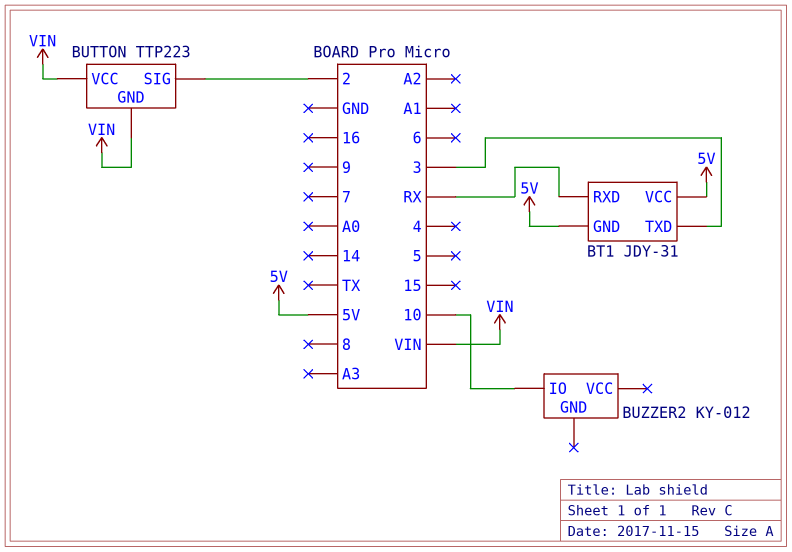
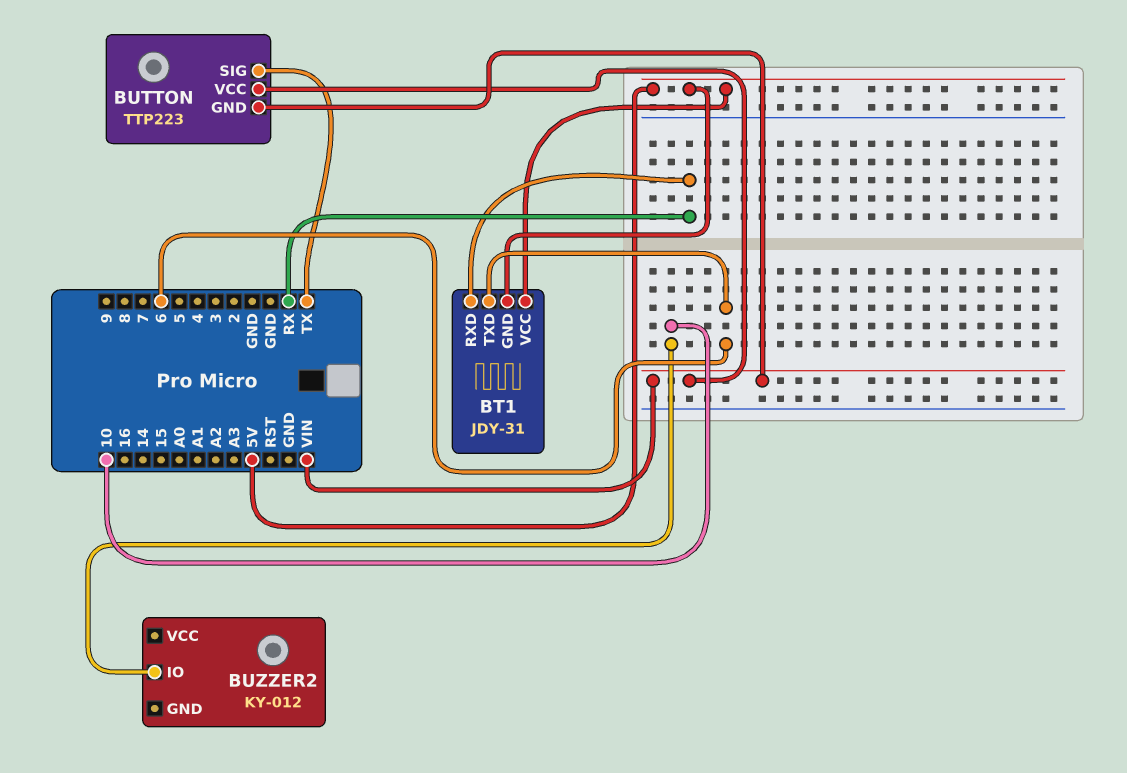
BT1 pin TXD: 3 -> 6
BUTTON pin SIG: 2 -> TX

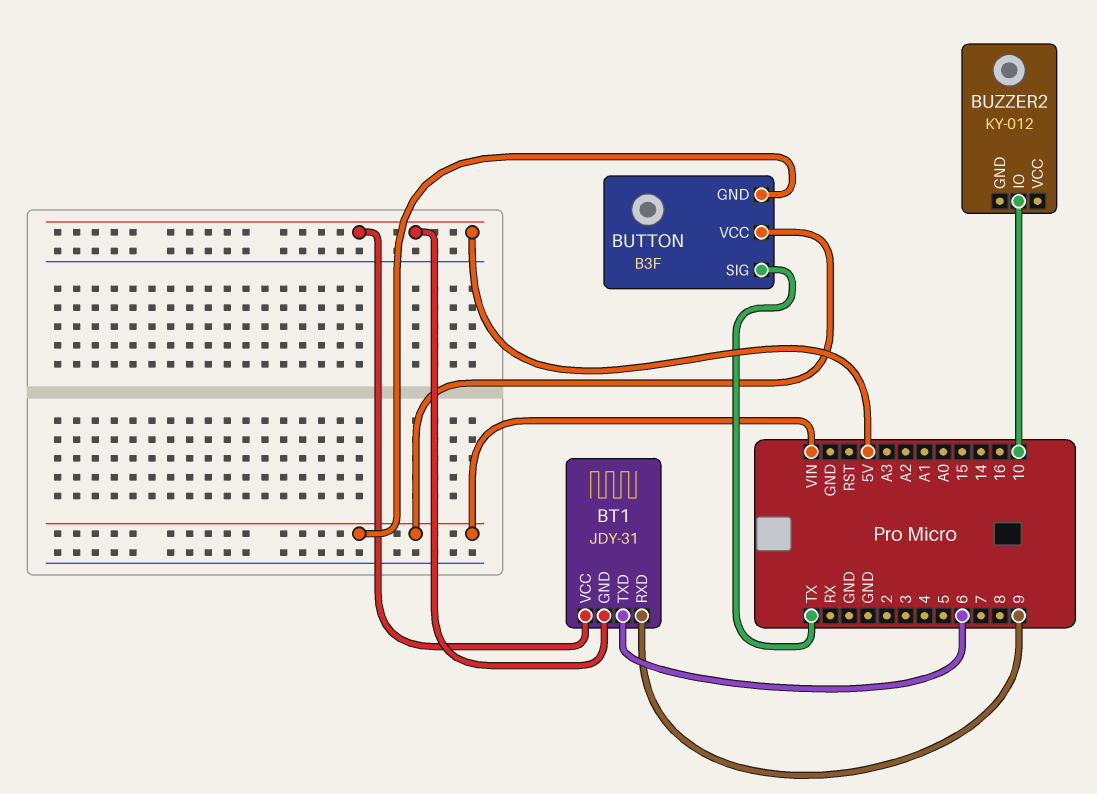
BT1 pin RXD: RX -> 9
BUTTON: TTP223 -> B3F

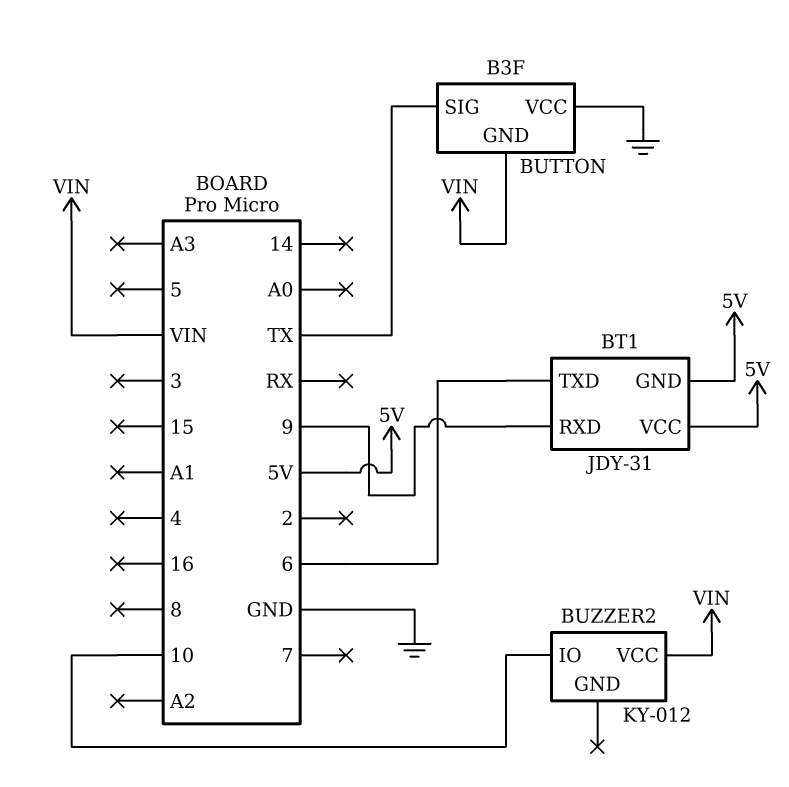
BUTTON pin VCC: VIN -> GND
BUZZER2 pin VCC: none -> VIN

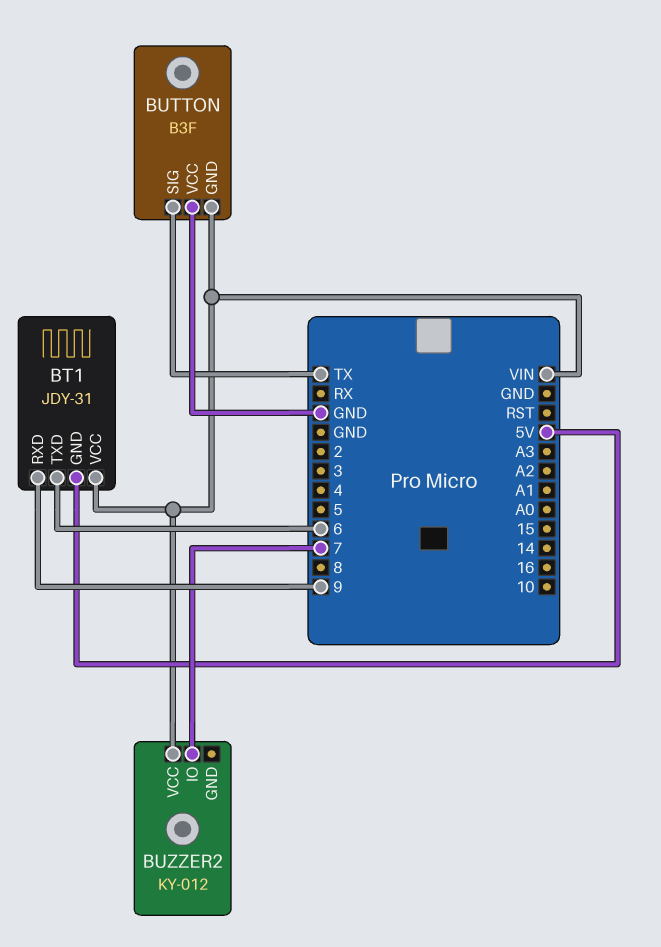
BT1 pin VCC: 5V -> VIN
BUZZER2 pin IO: 10 -> 7

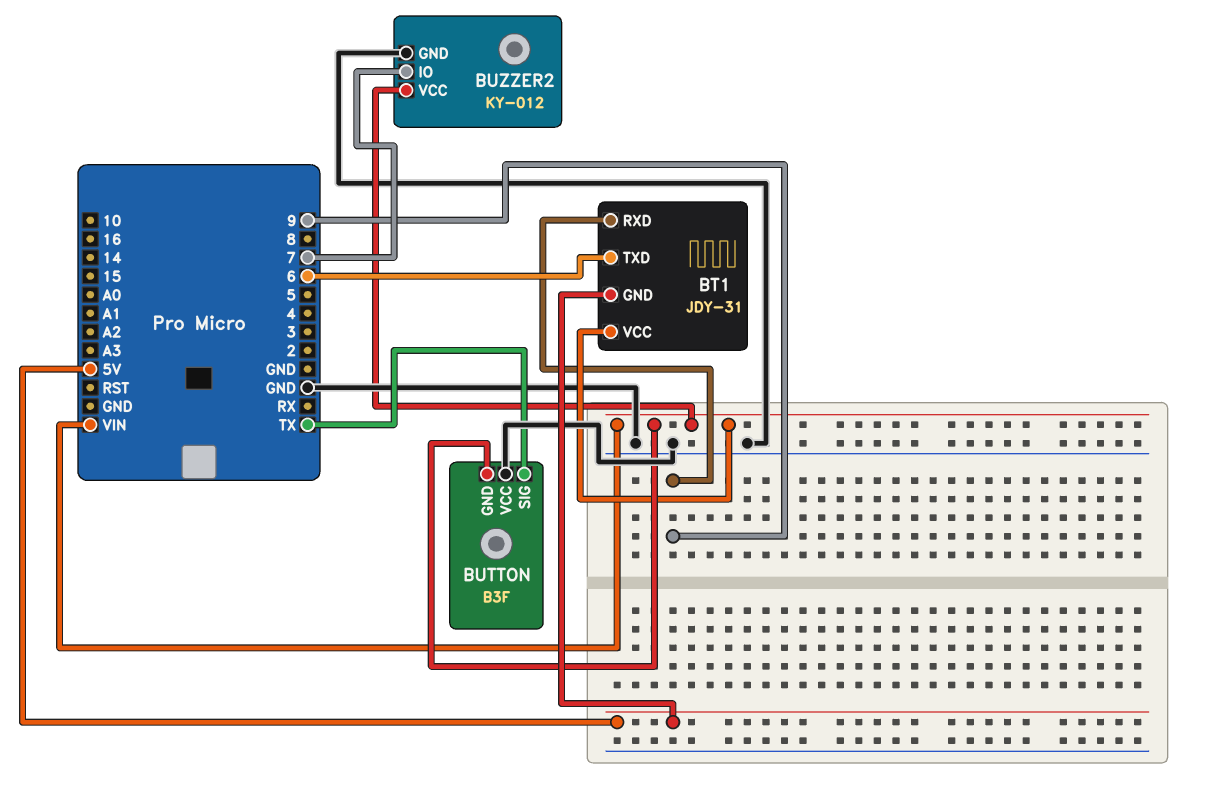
BUZZER2 pin GND: none -> GND

